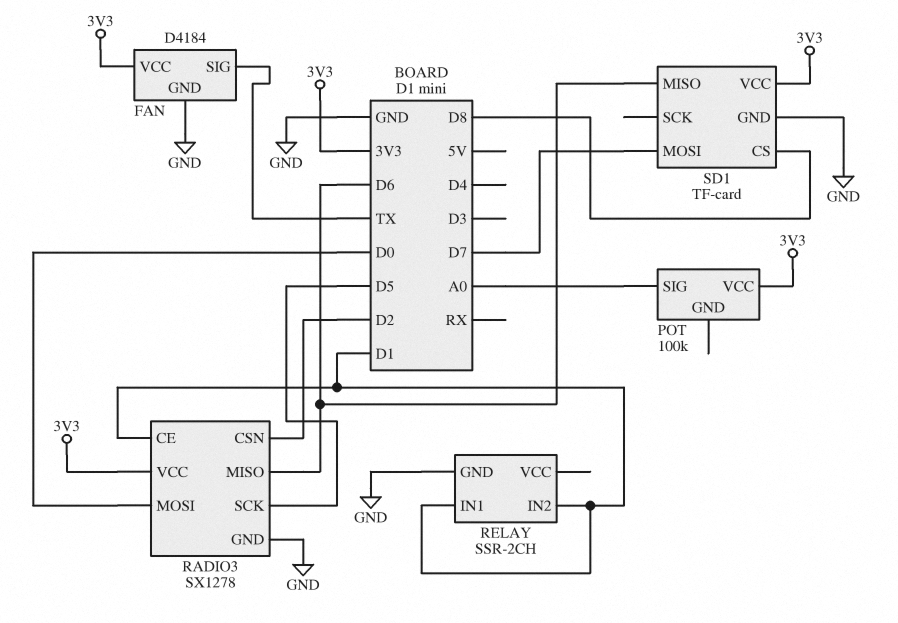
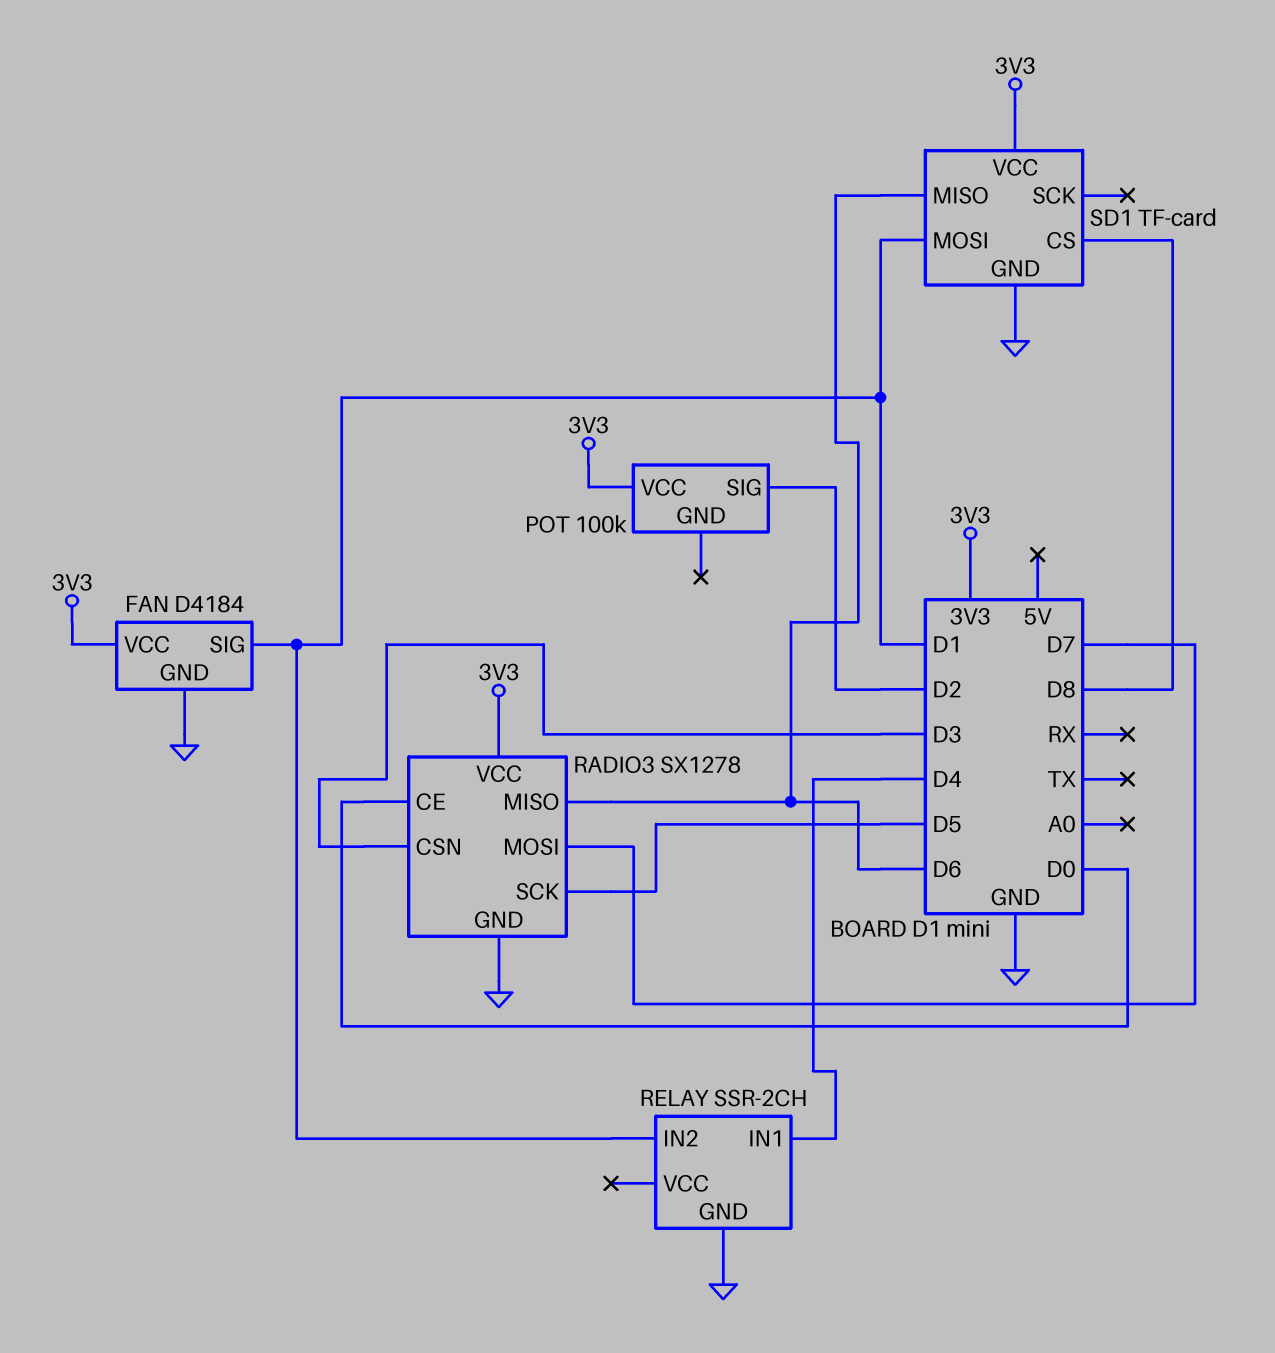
FAN pin SIG: TX -> D1
POT pin SIG: A0 -> D2
RADIO3 pin CE: D1 -> D0
RADIO3 pin CSN: D2 -> D3
RADIO3 pin MOSI: D0 -> D7
RELAY pin IN1: D1 -> D4
SD1 pin MOSI: D7 -> D1

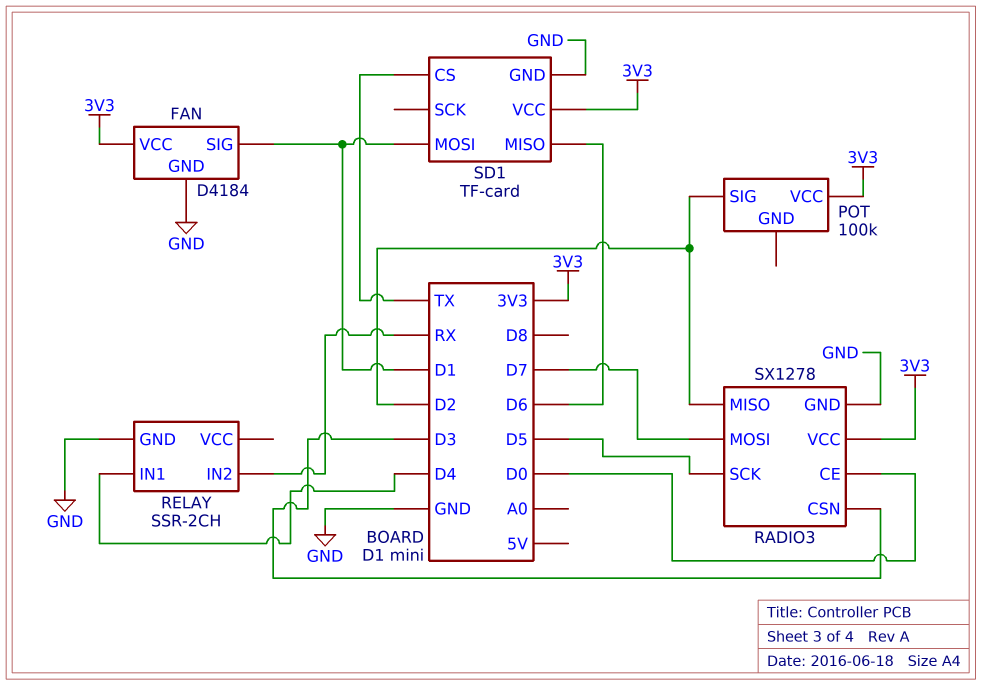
RADIO3 pin MISO: D6 -> D2
RELAY pin IN2: D1 -> RX
SD1 pin CS: D8 -> TX

